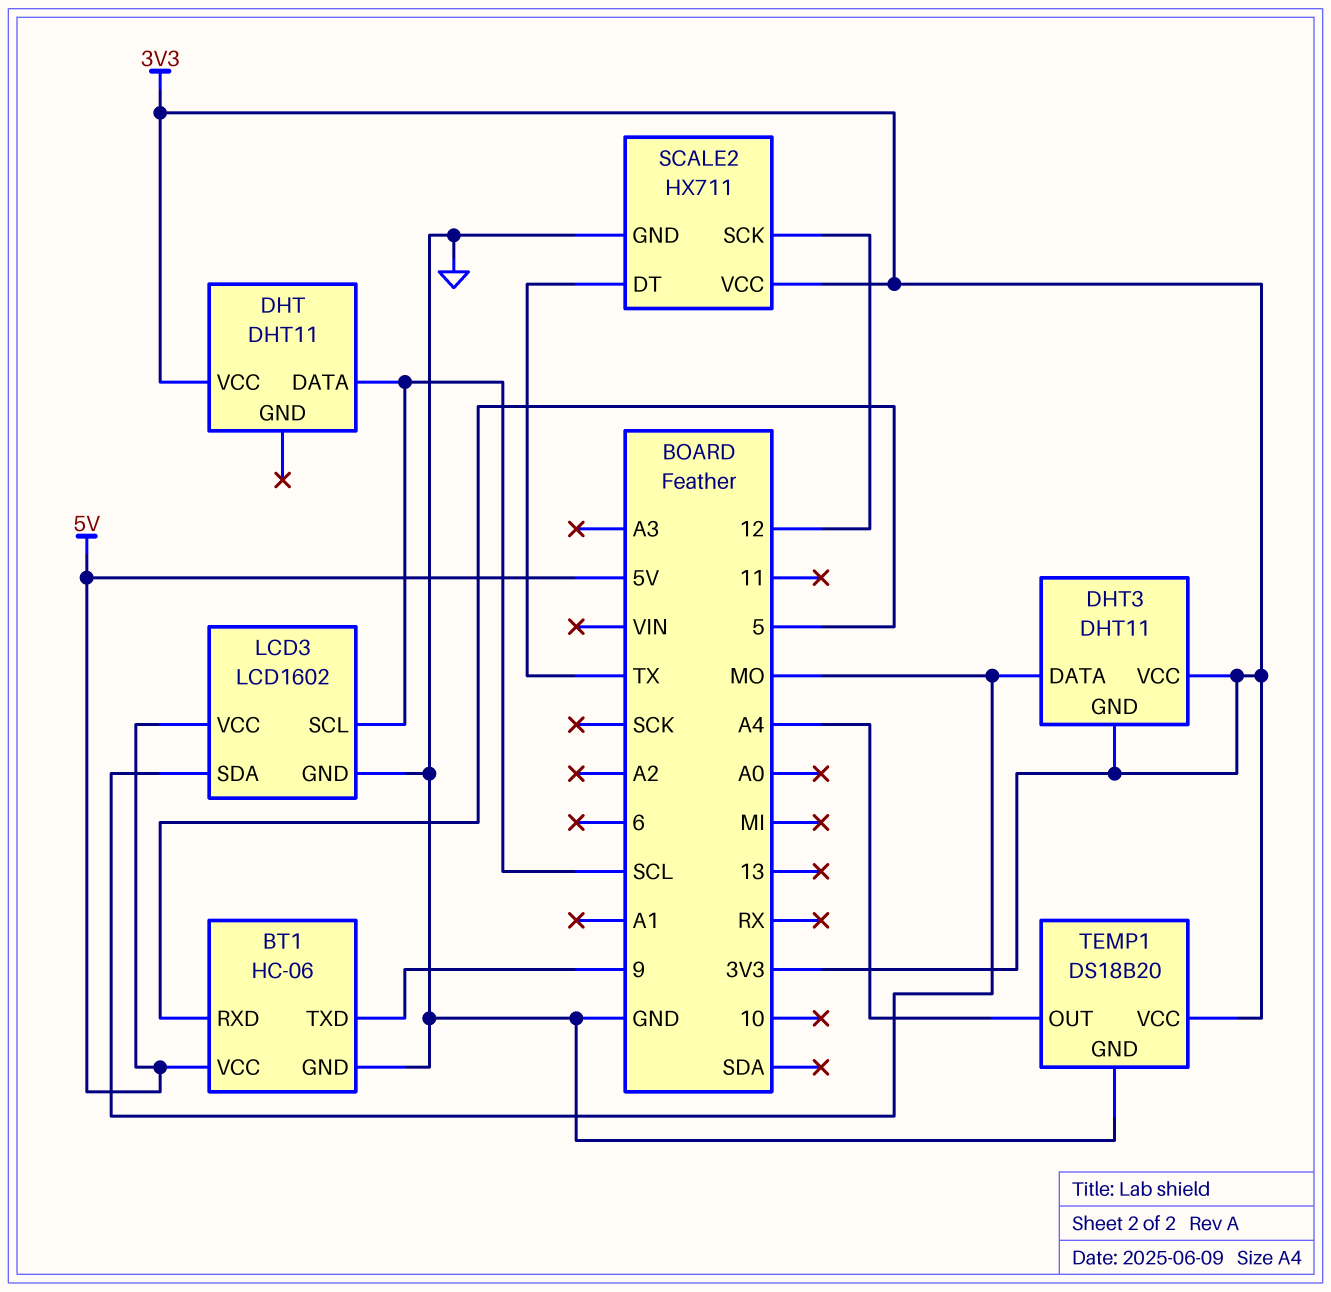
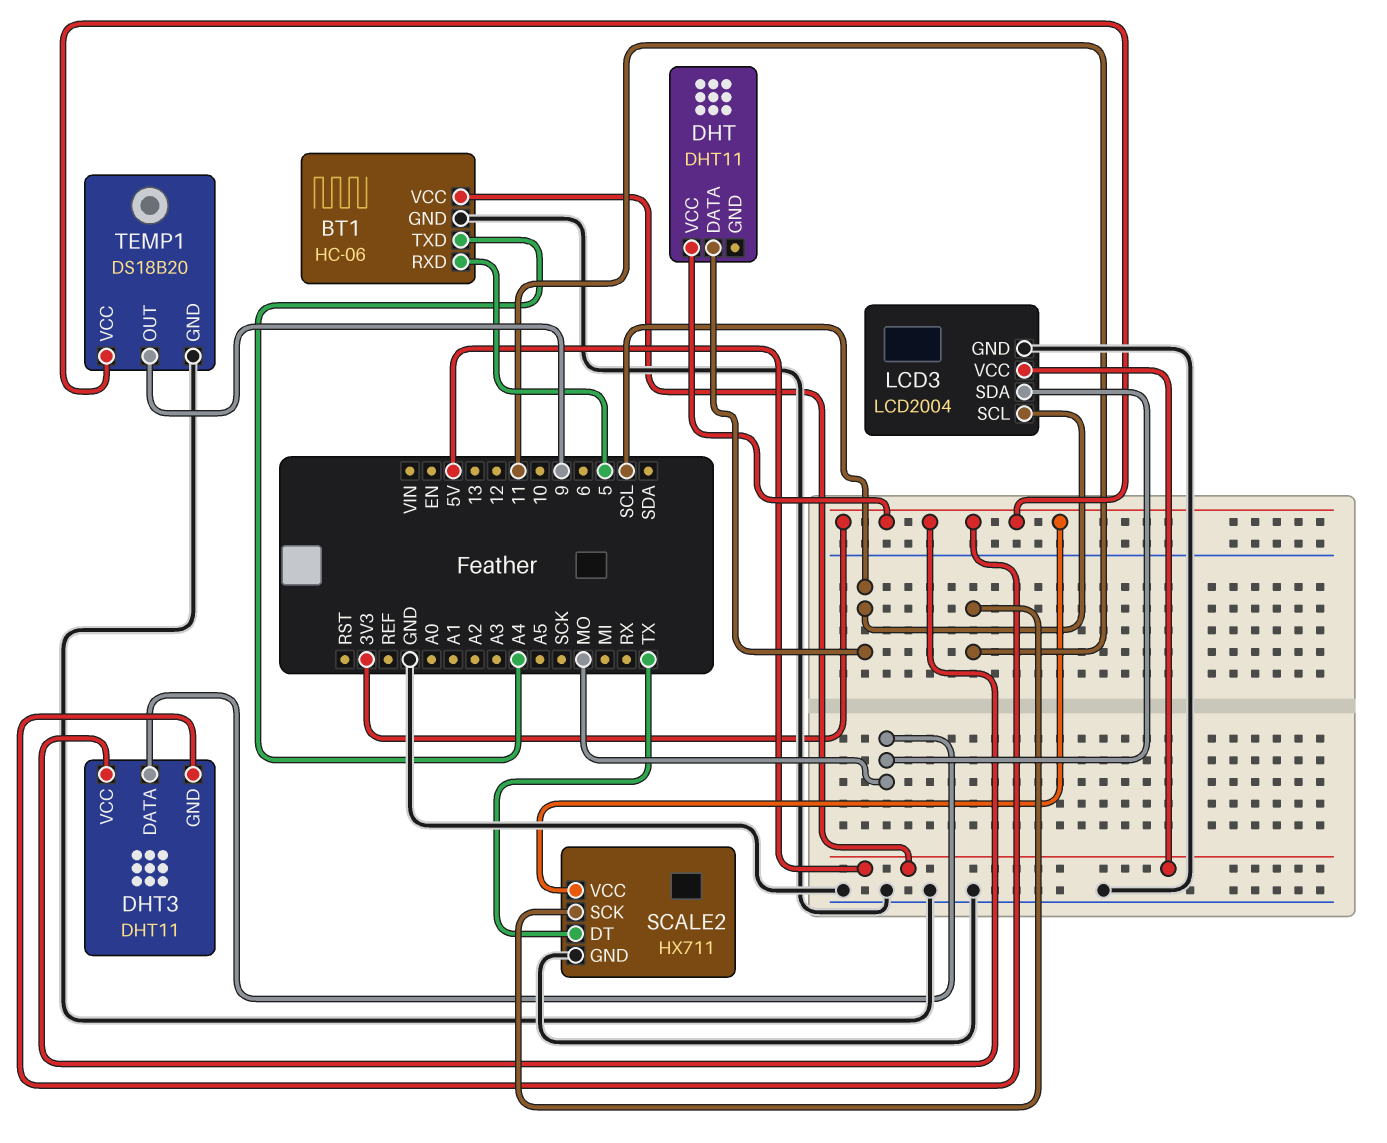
BT1 pin TXD: 9 -> A4
LCD3: LCD1602 -> LCD2004
SCALE2 pin SCK: 12 -> 11
TEMP1 pin OUT: A4 -> 9

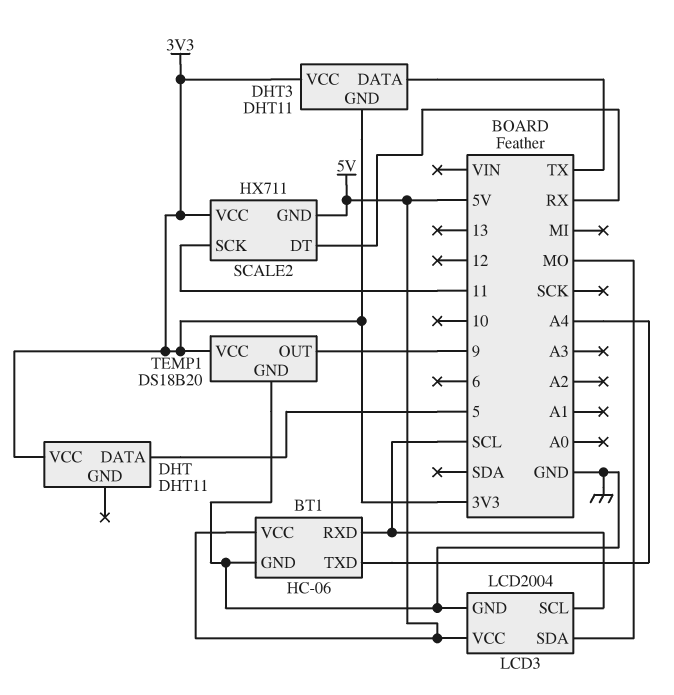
BT1 pin RXD: 5 -> SCL
DHT pin DATA: SCL -> 5
DHT3 pin DATA: MO -> TX
SCALE2 pin DT: TX -> RX
SCALE2 pin GND: GND -> 5V

